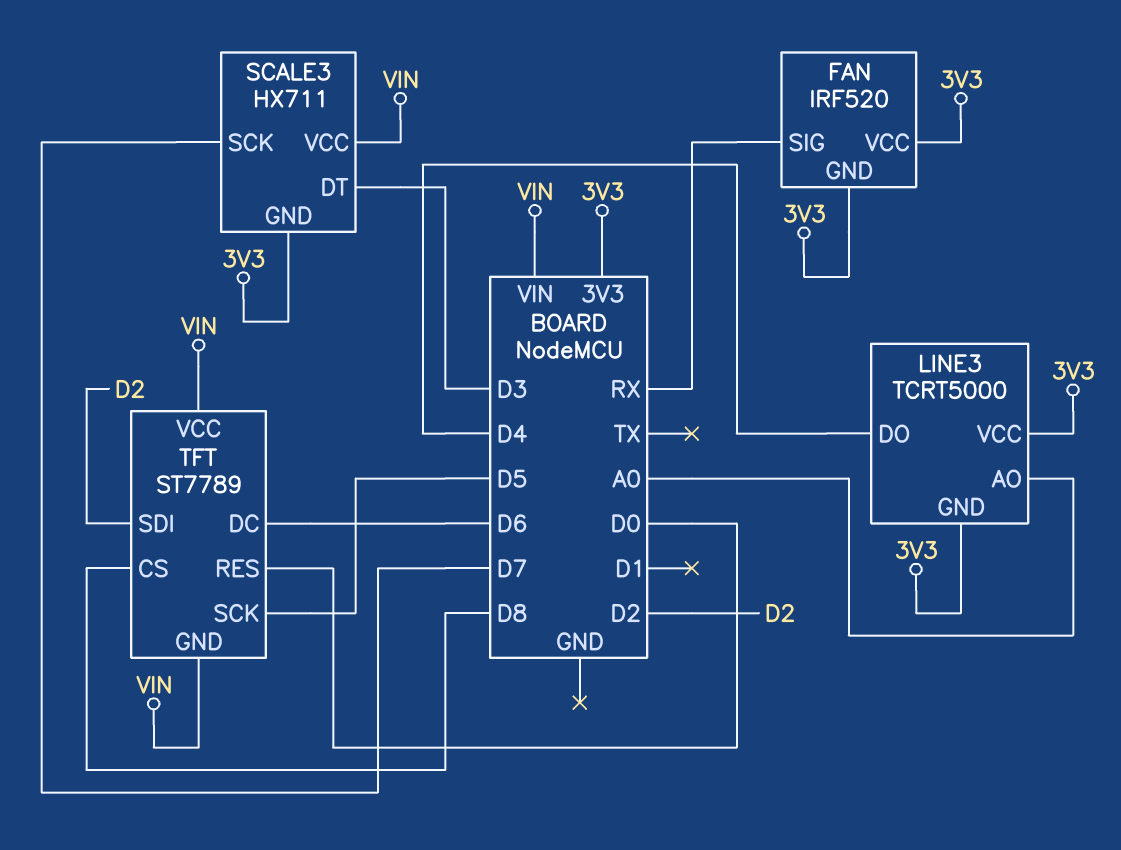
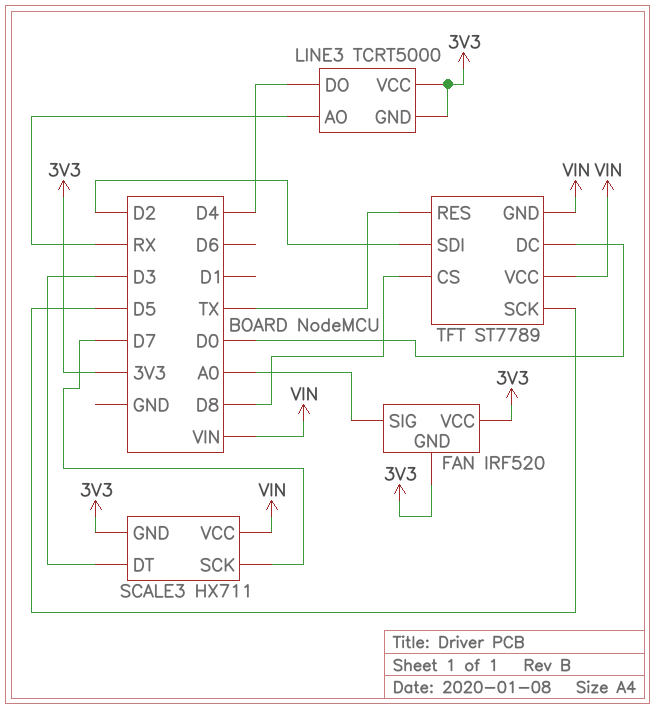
FAN pin SIG: RX -> A0
LINE3 pin AO: A0 -> RX
TFT pin DC: D6 -> D0
TFT pin RES: D0 -> TX

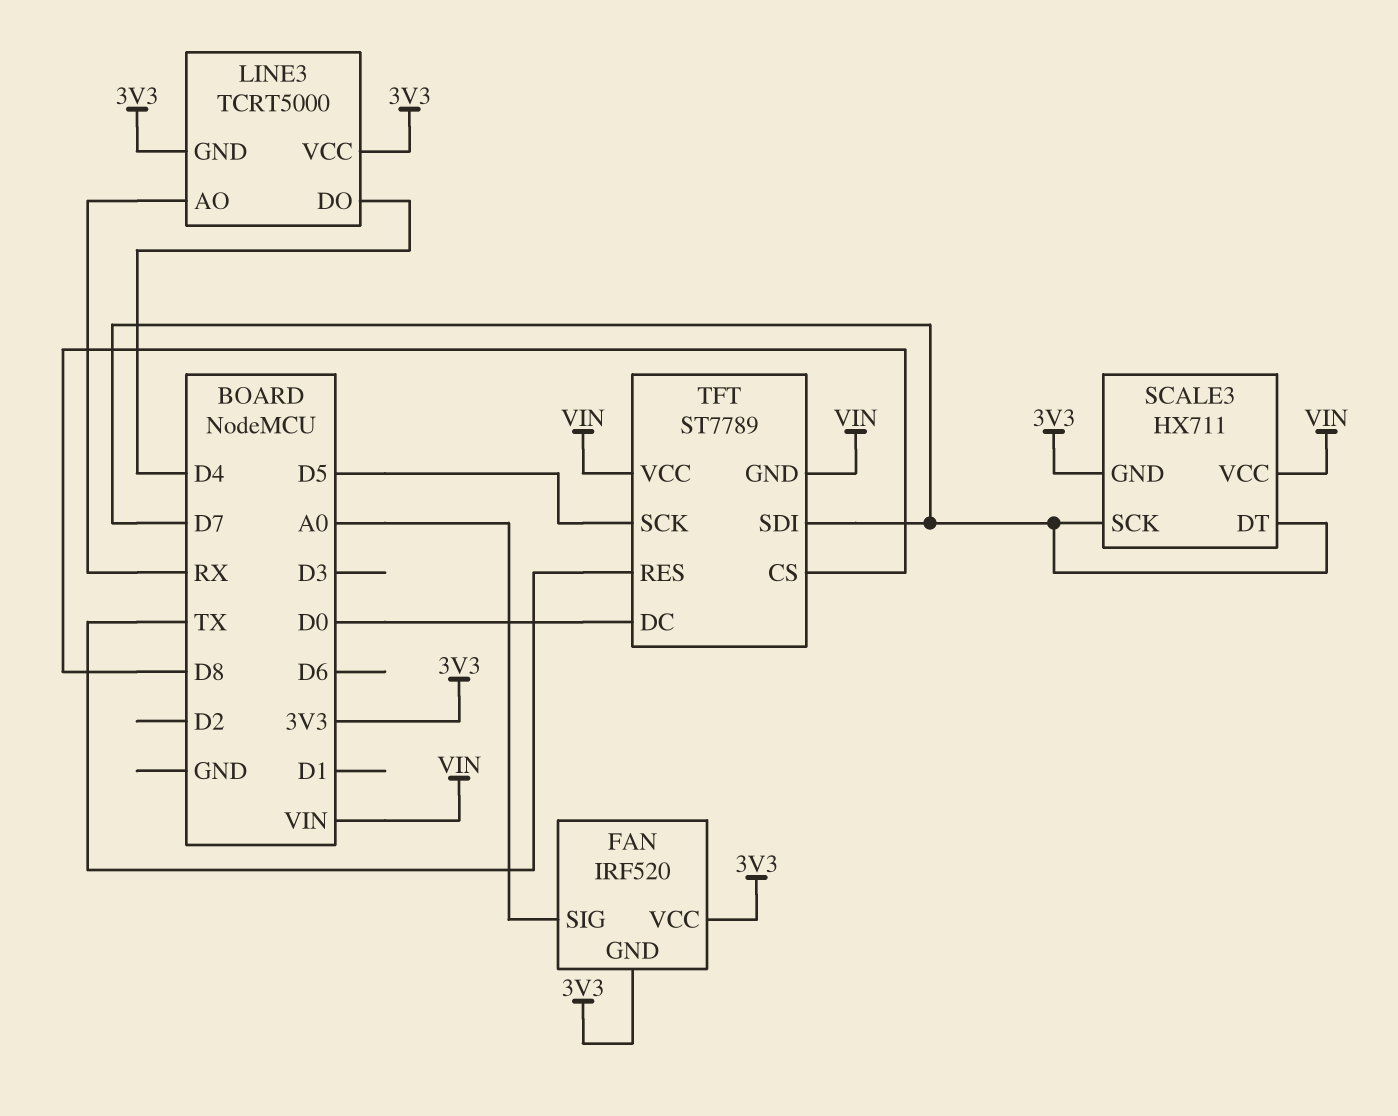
SCALE3 pin DT: D3 -> D7
TFT pin SDI: D2 -> D7

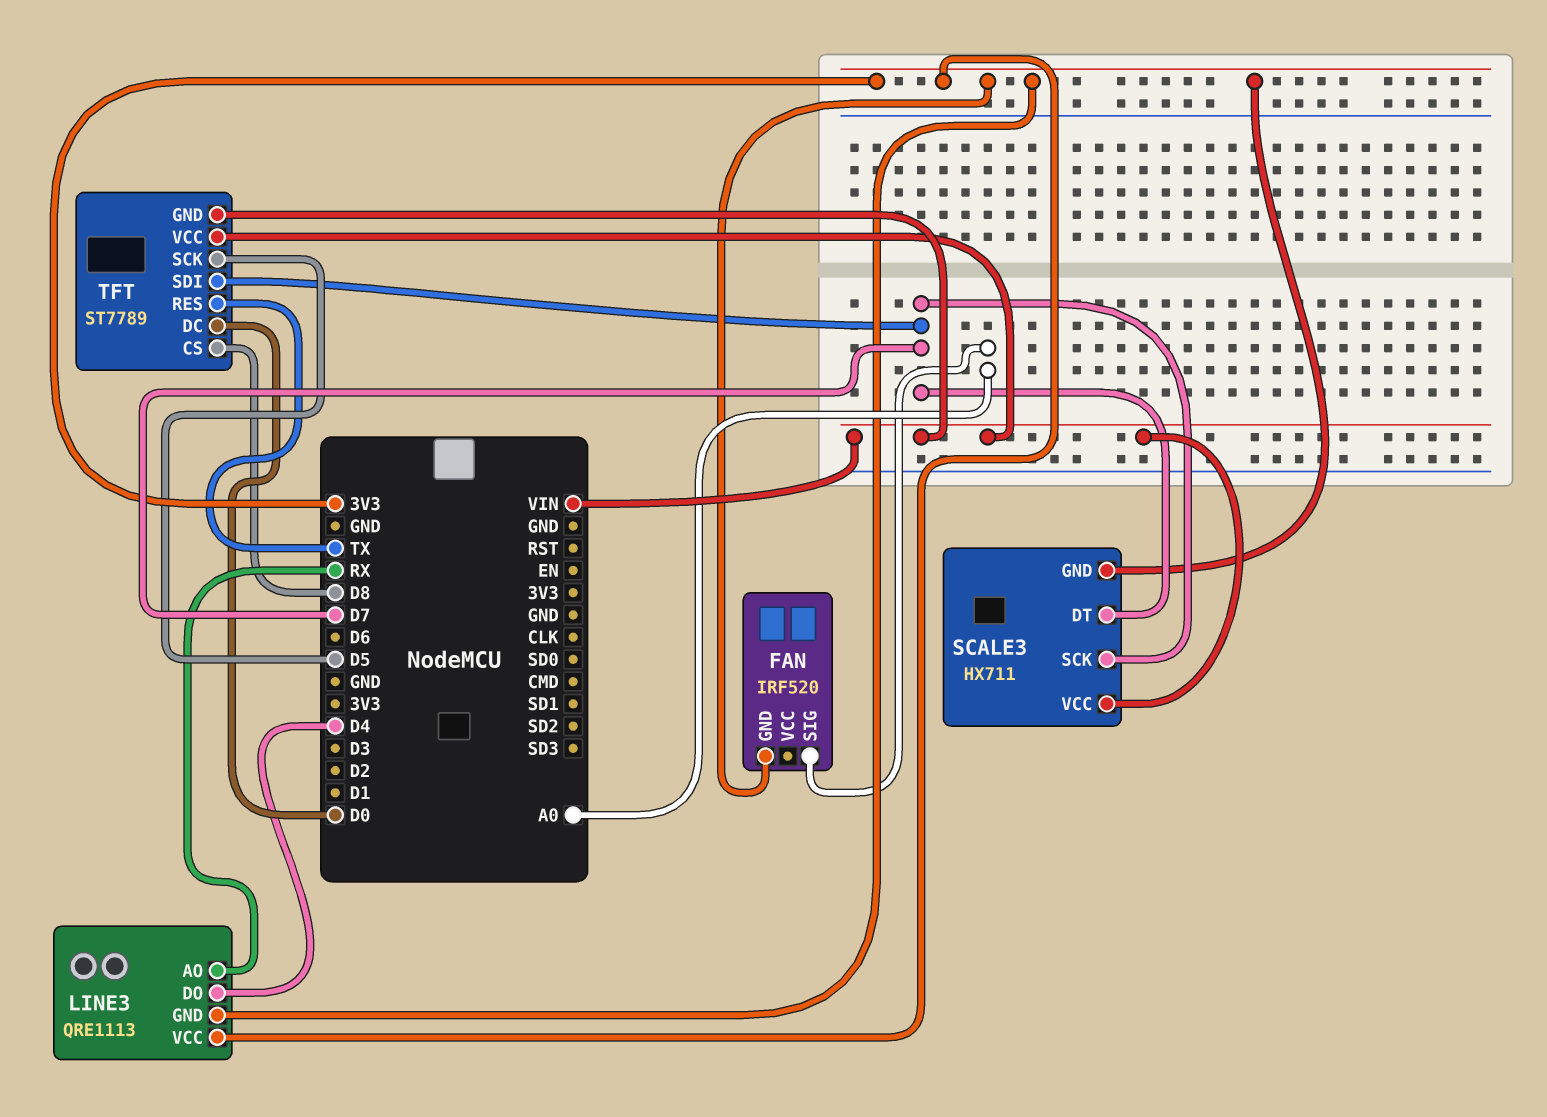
FAN pin VCC: 3V3 -> none
LINE3: TCRT5000 -> QRE1113

